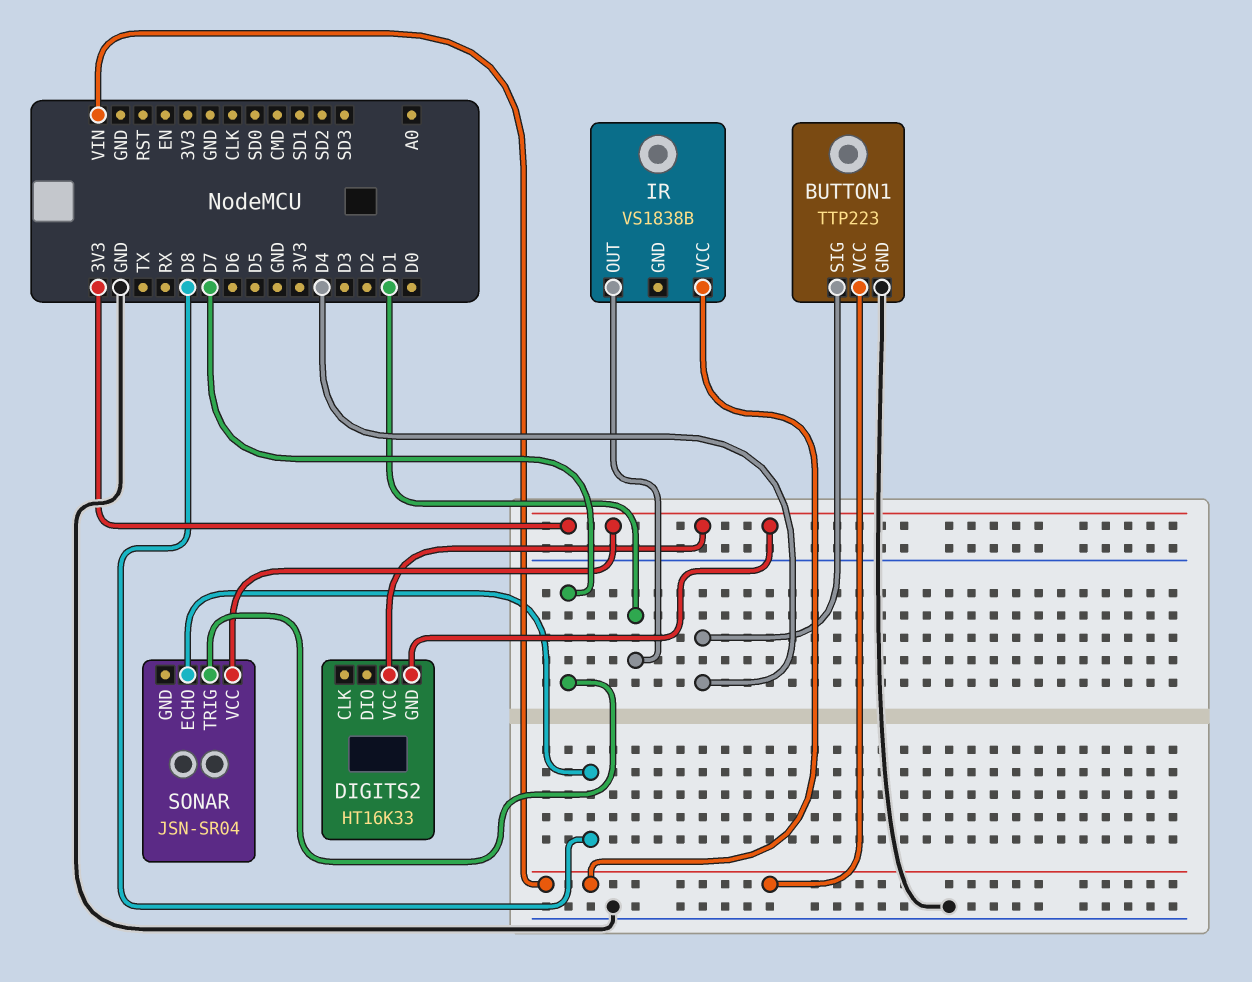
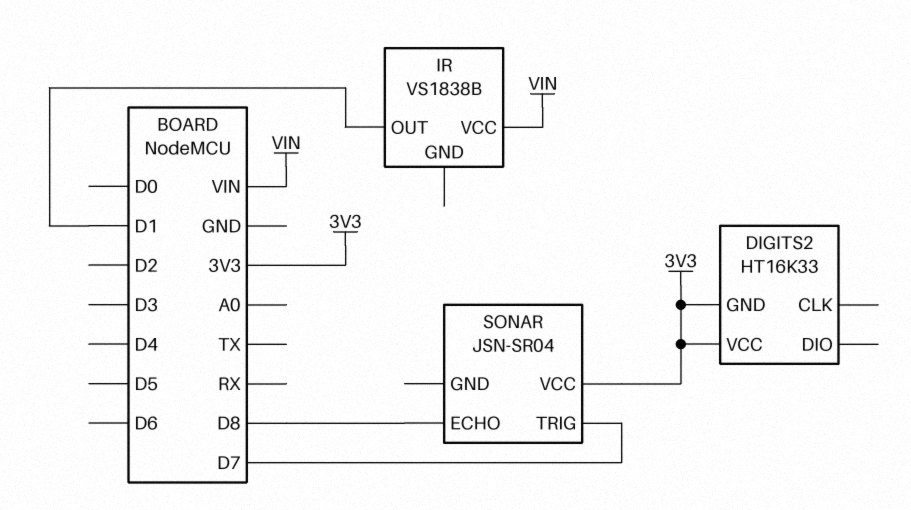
BUTTON1: TTP223 -> none
BUTTON1 pin GND: GND -> none
BUTTON1 pin SIG: D4 -> none
BUTTON1 pin VCC: VIN -> none

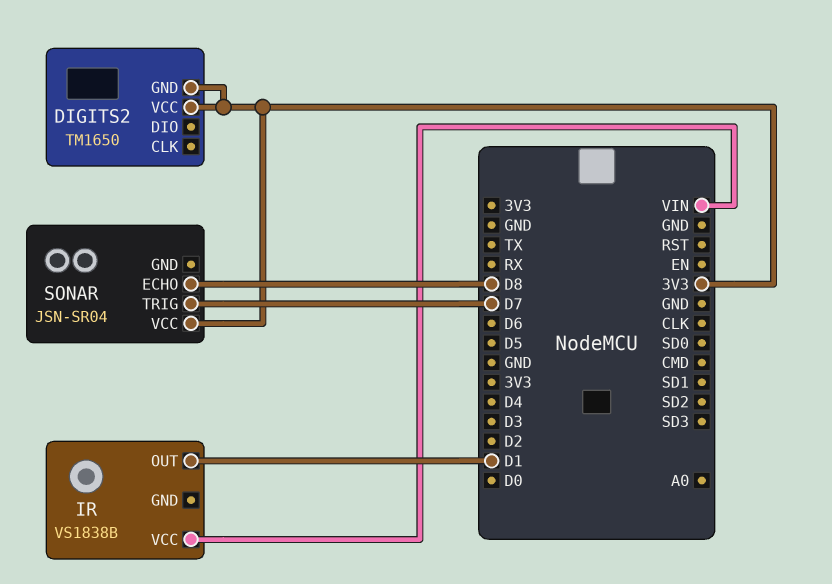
DIGITS2: HT16K33 -> TM1650

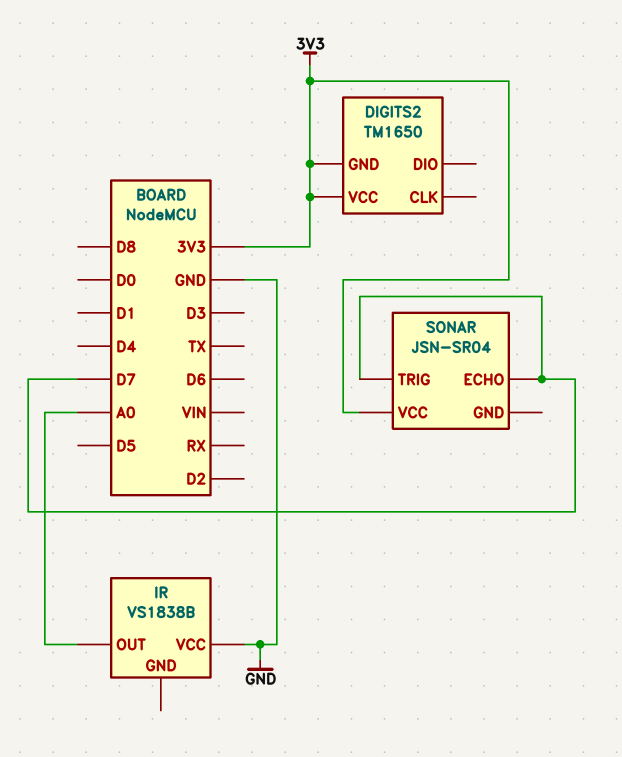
IR pin OUT: D1 -> A0
IR pin VCC: VIN -> GND
SONAR pin ECHO: D8 -> D7

